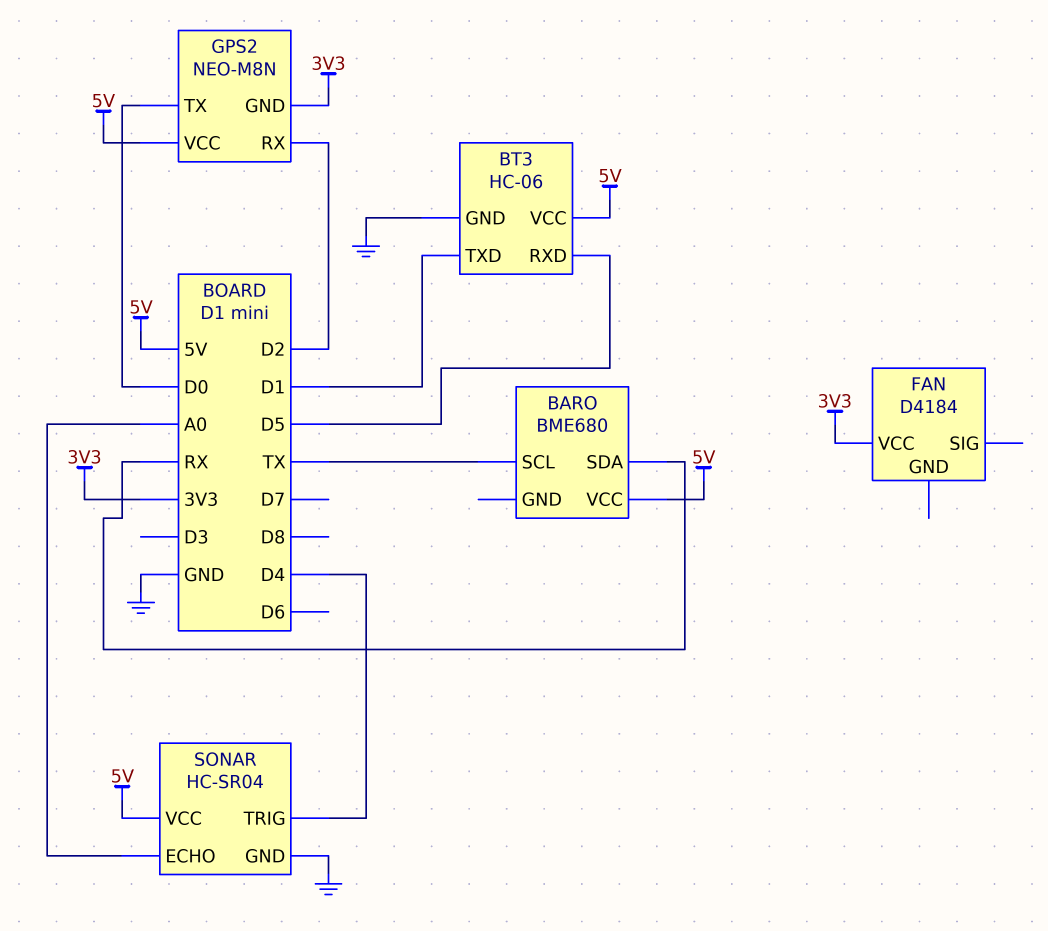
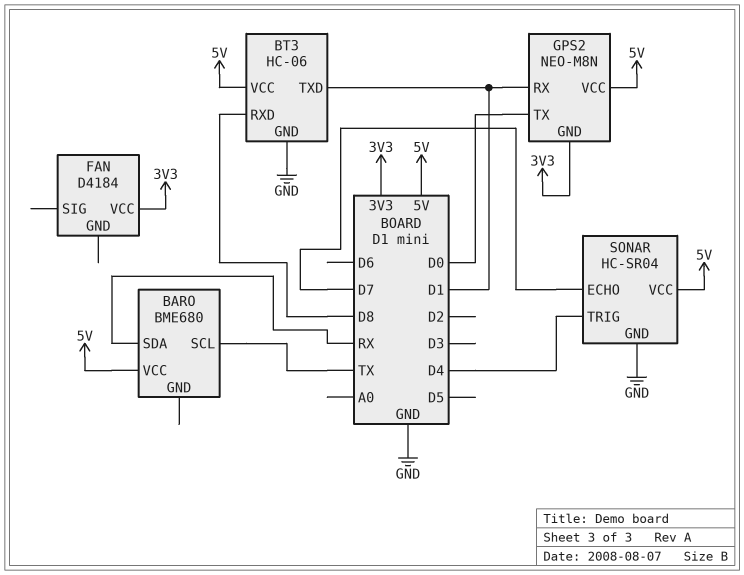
BT3 pin RXD: D5 -> D8
GPS2 pin RX: D2 -> D1
SONAR pin ECHO: A0 -> D7

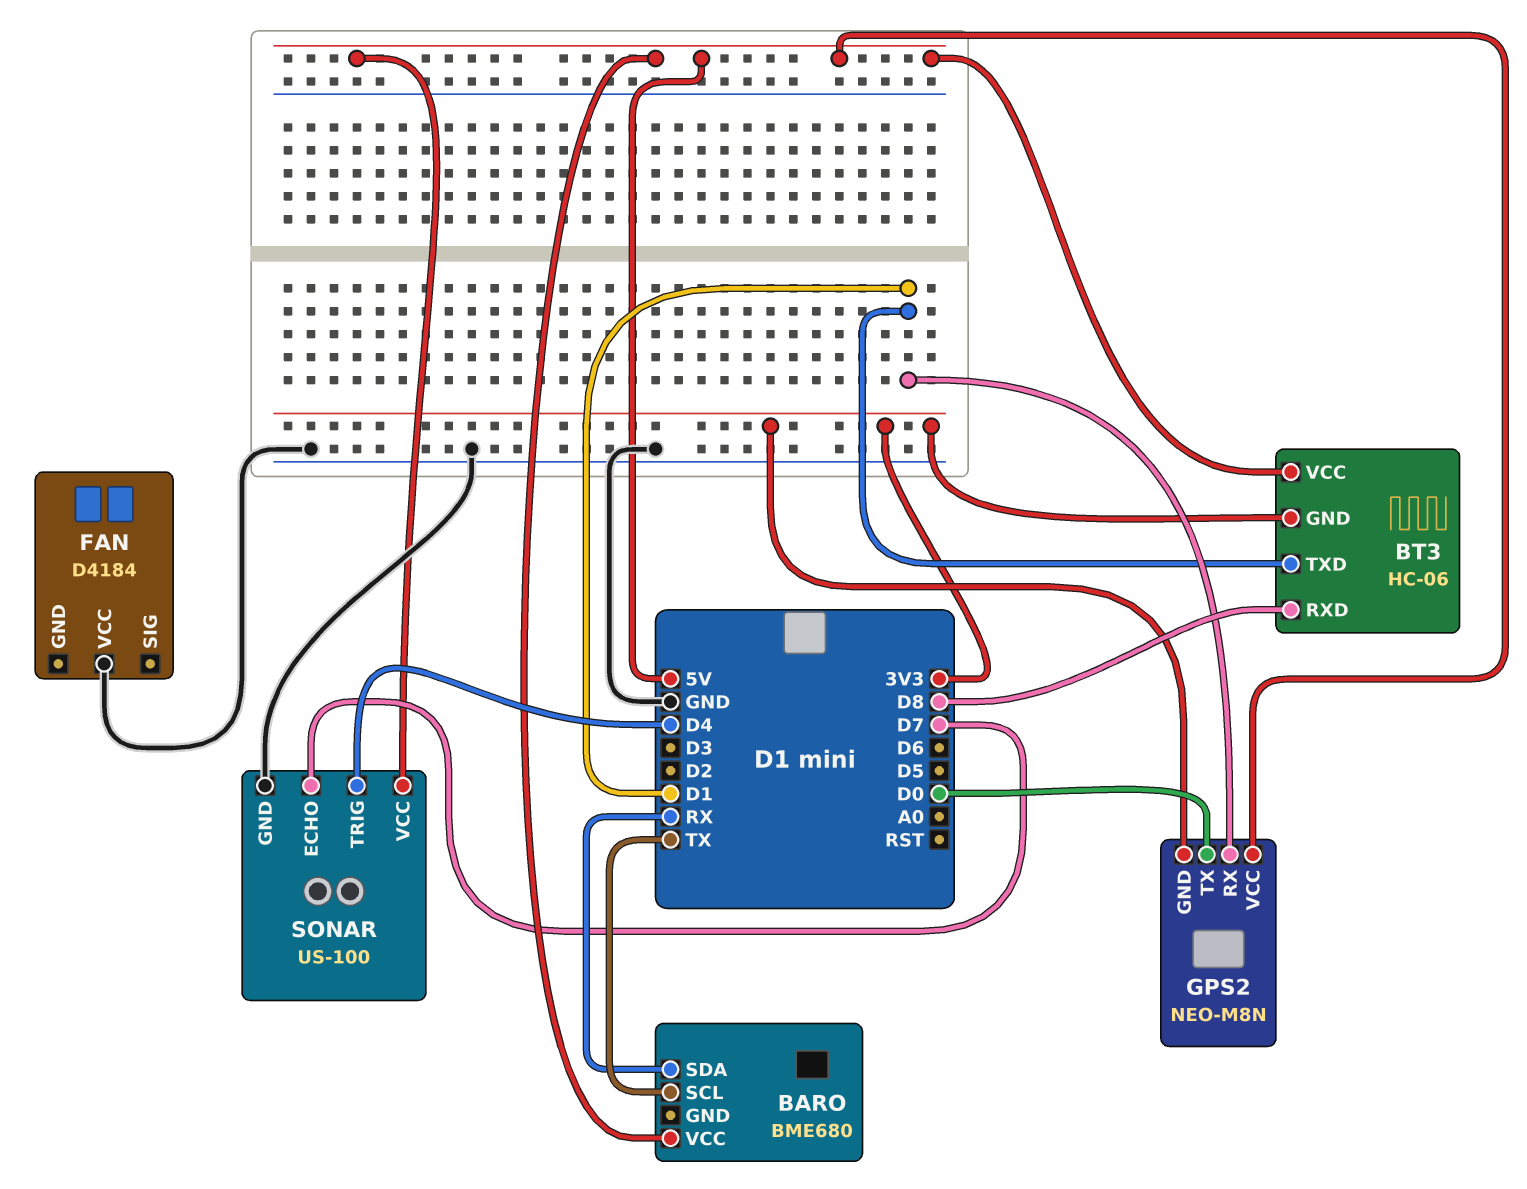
BT3 pin GND: GND -> 3V3
FAN pin VCC: 3V3 -> GND
SONAR: HC-SR04 -> US-100

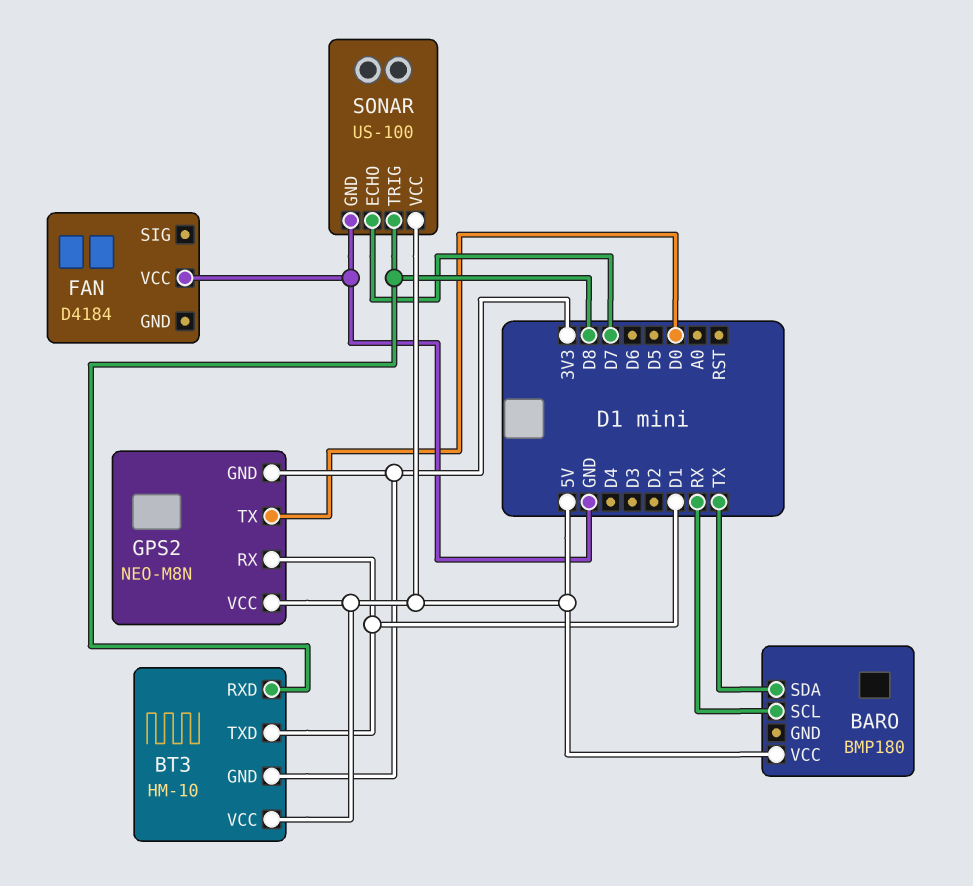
BARO: BME680 -> BMP180
BARO pin SCL: TX -> RX
BARO pin SDA: RX -> TX
BT3: HC-06 -> HM-10
SONAR pin TRIG: D4 -> D8

